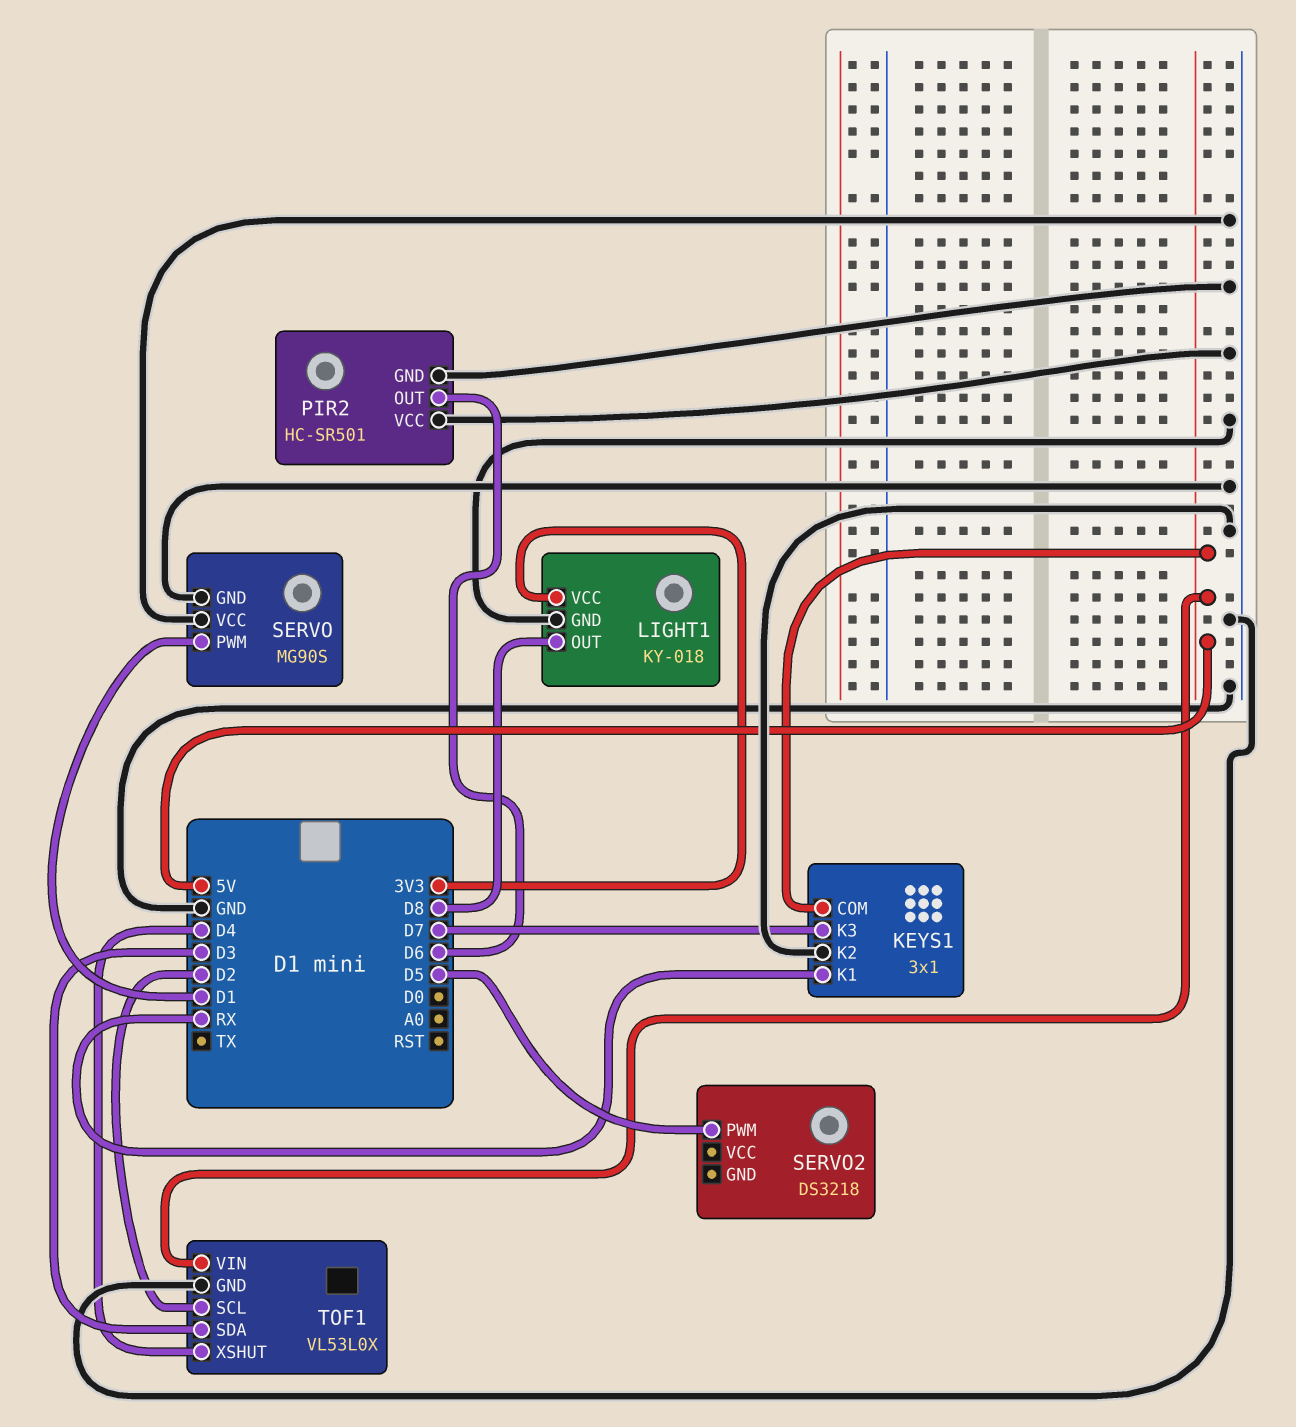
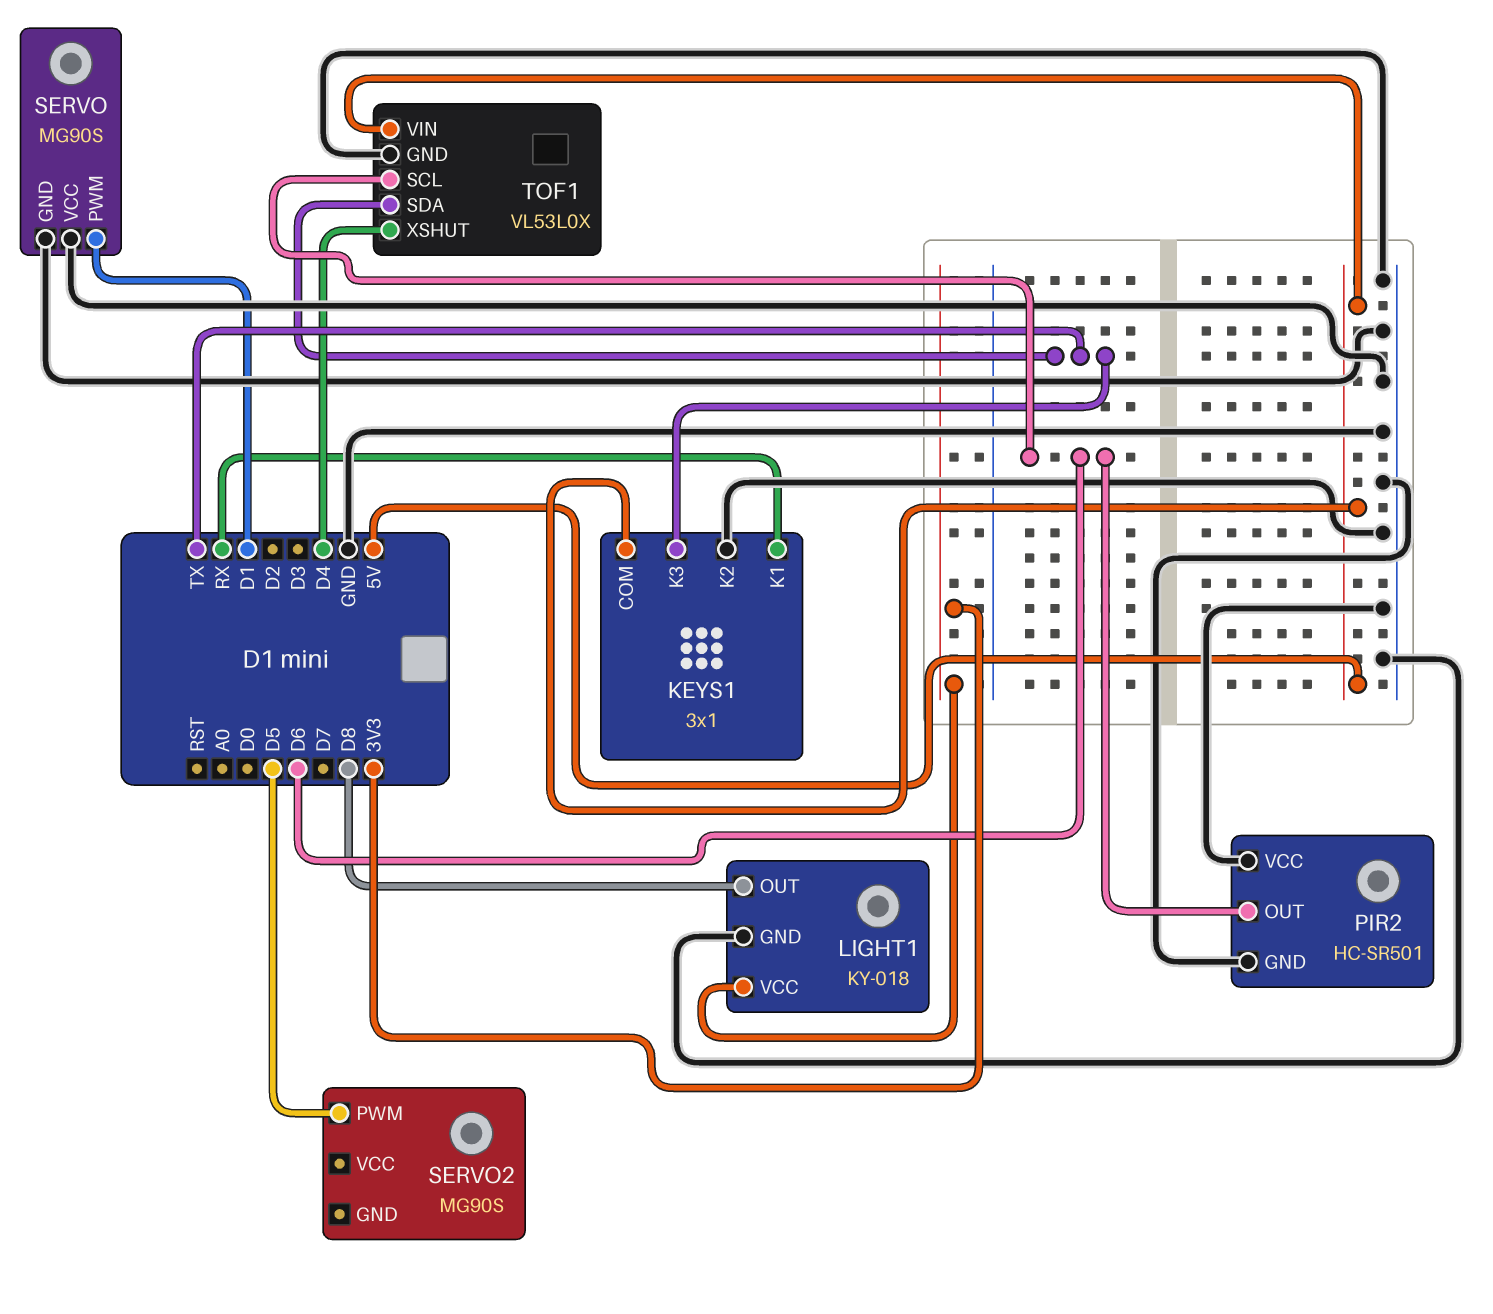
KEYS1 pin K3: D7 -> TX
SERVO2: DS3218 -> MG90S
TOF1 pin SCL: D2 -> D6
TOF1 pin SDA: D3 -> TX

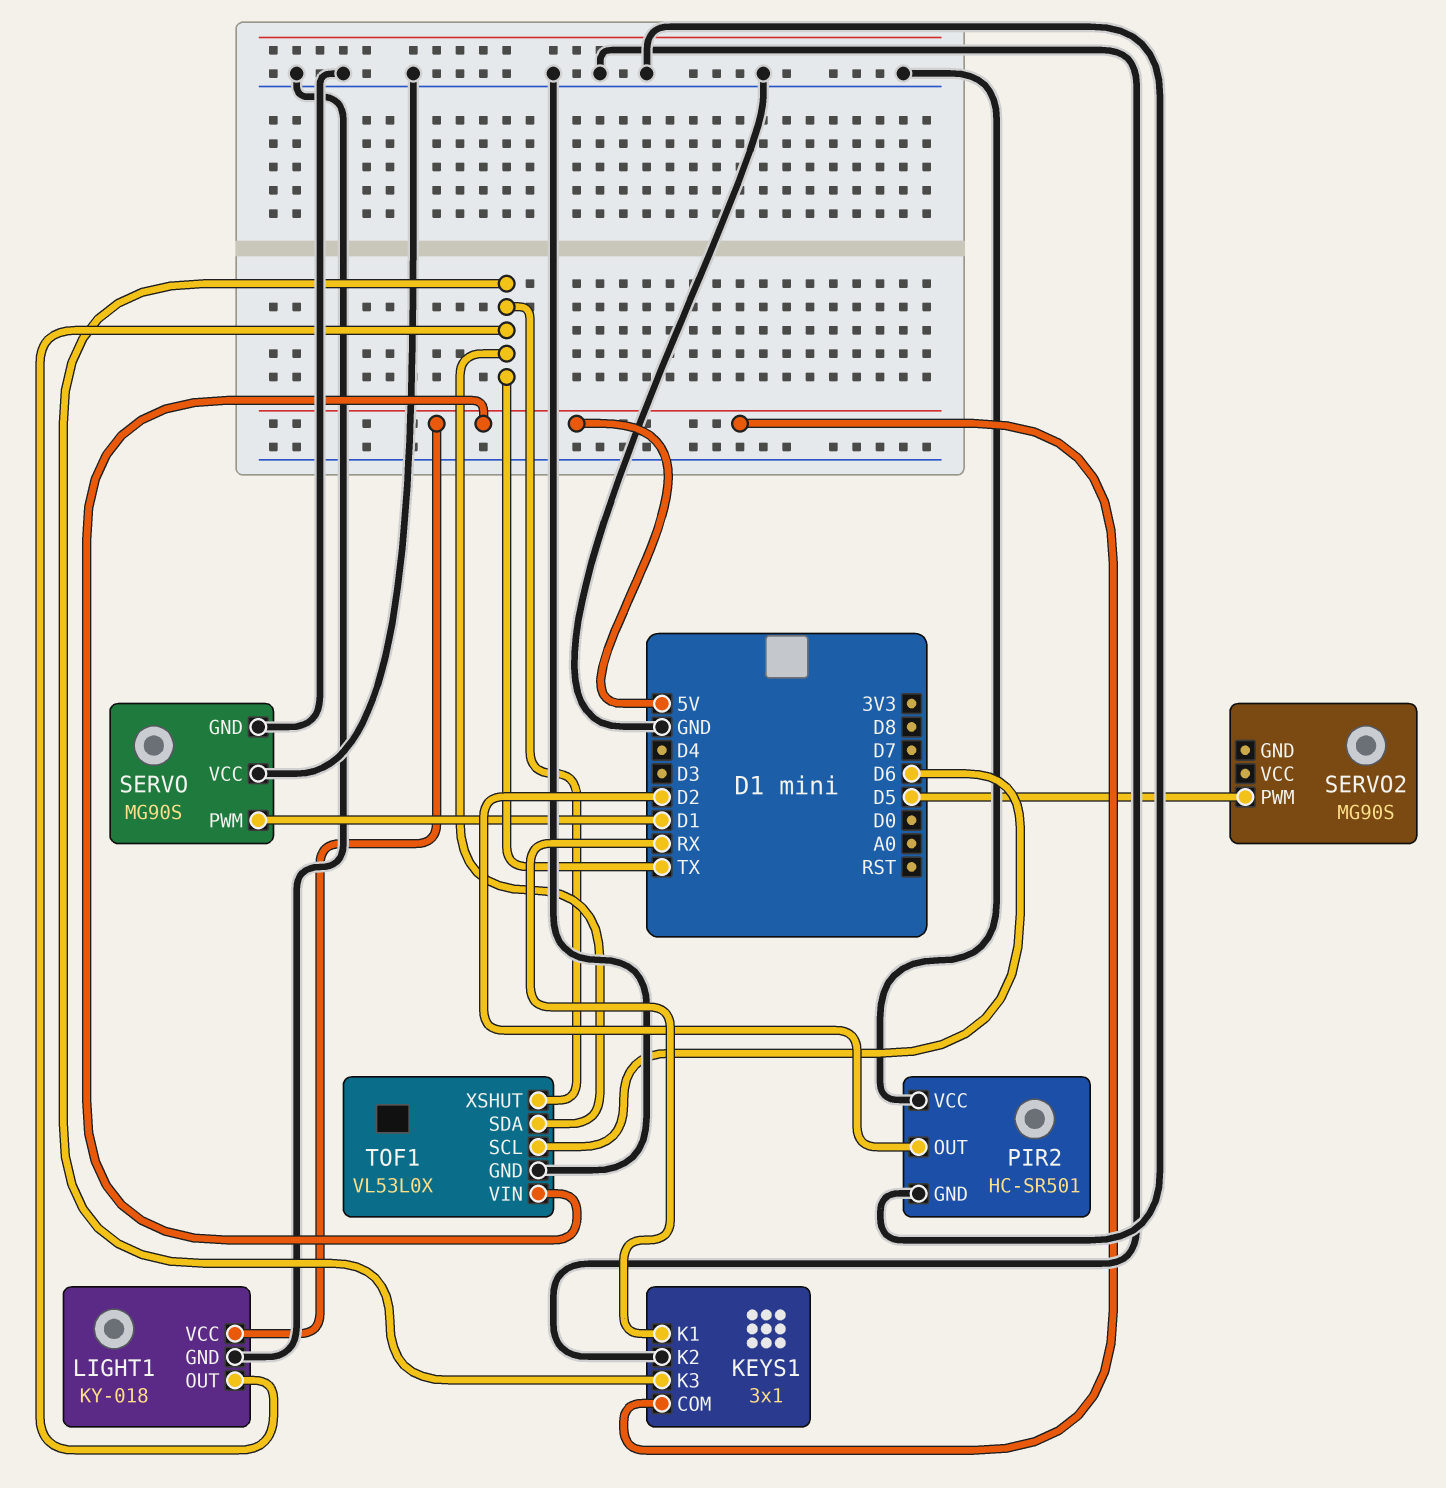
LIGHT1 pin OUT: D8 -> TX
LIGHT1 pin VCC: 3V3 -> 5V
PIR2 pin OUT: D6 -> D2
TOF1 pin XSHUT: D4 -> TX

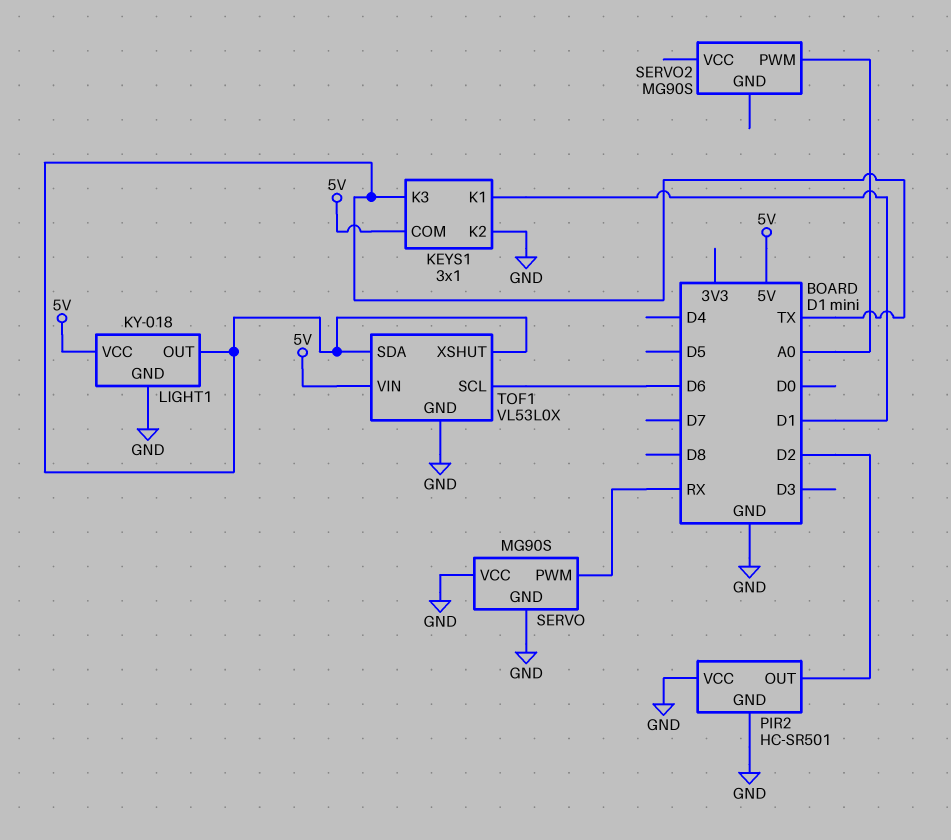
KEYS1 pin K1: RX -> D1
SERVO pin PWM: D1 -> RX
SERVO2 pin PWM: D5 -> A0

